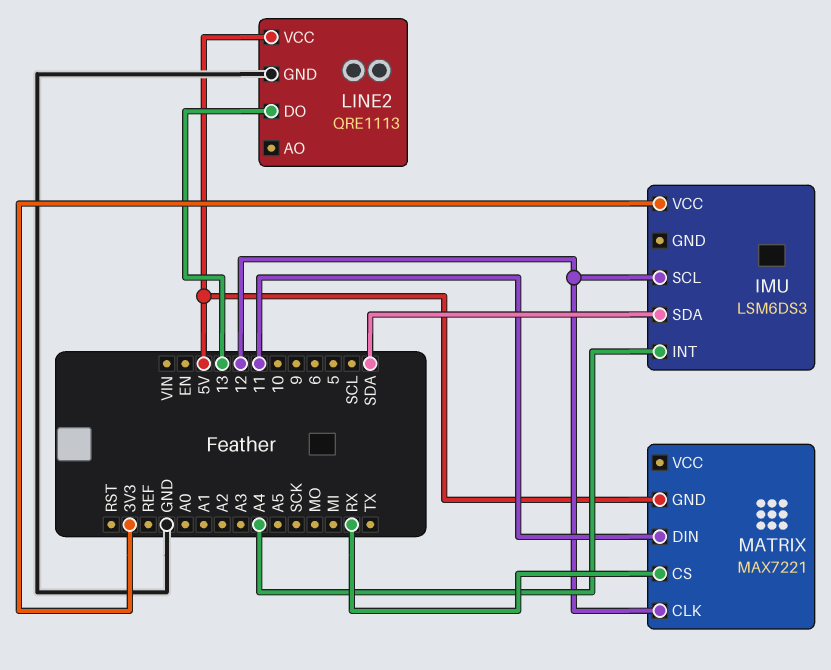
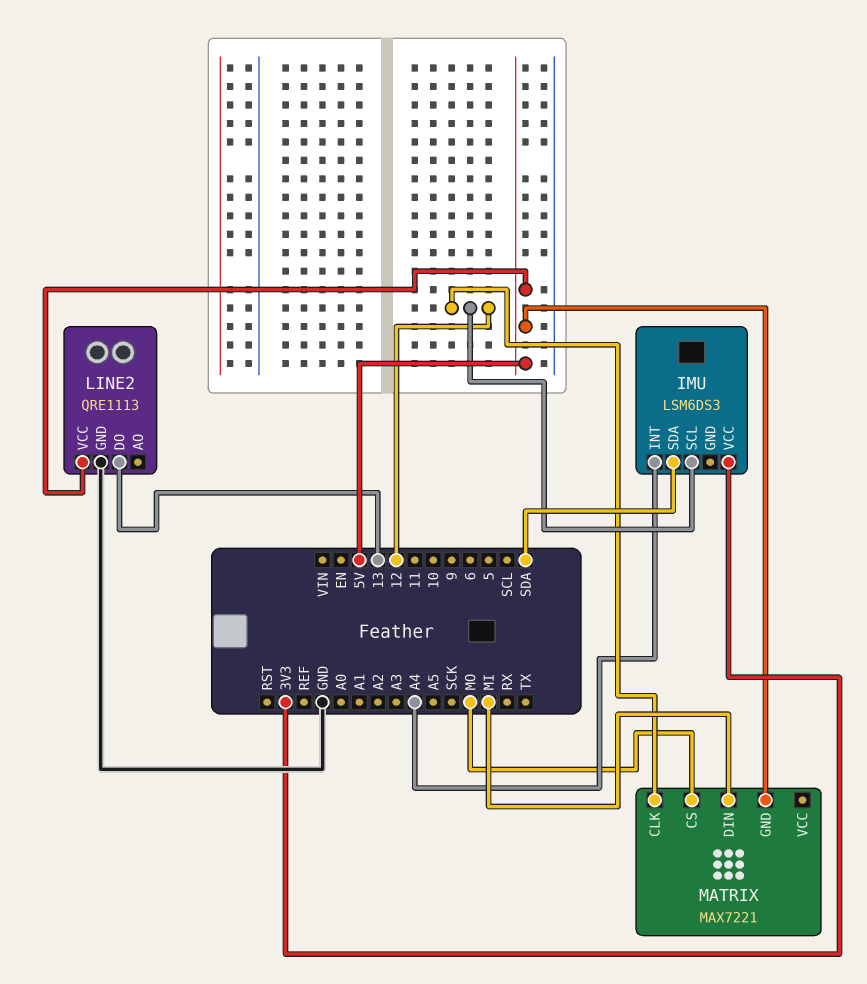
MATRIX pin CS: RX -> MO
MATRIX pin DIN: 11 -> MI

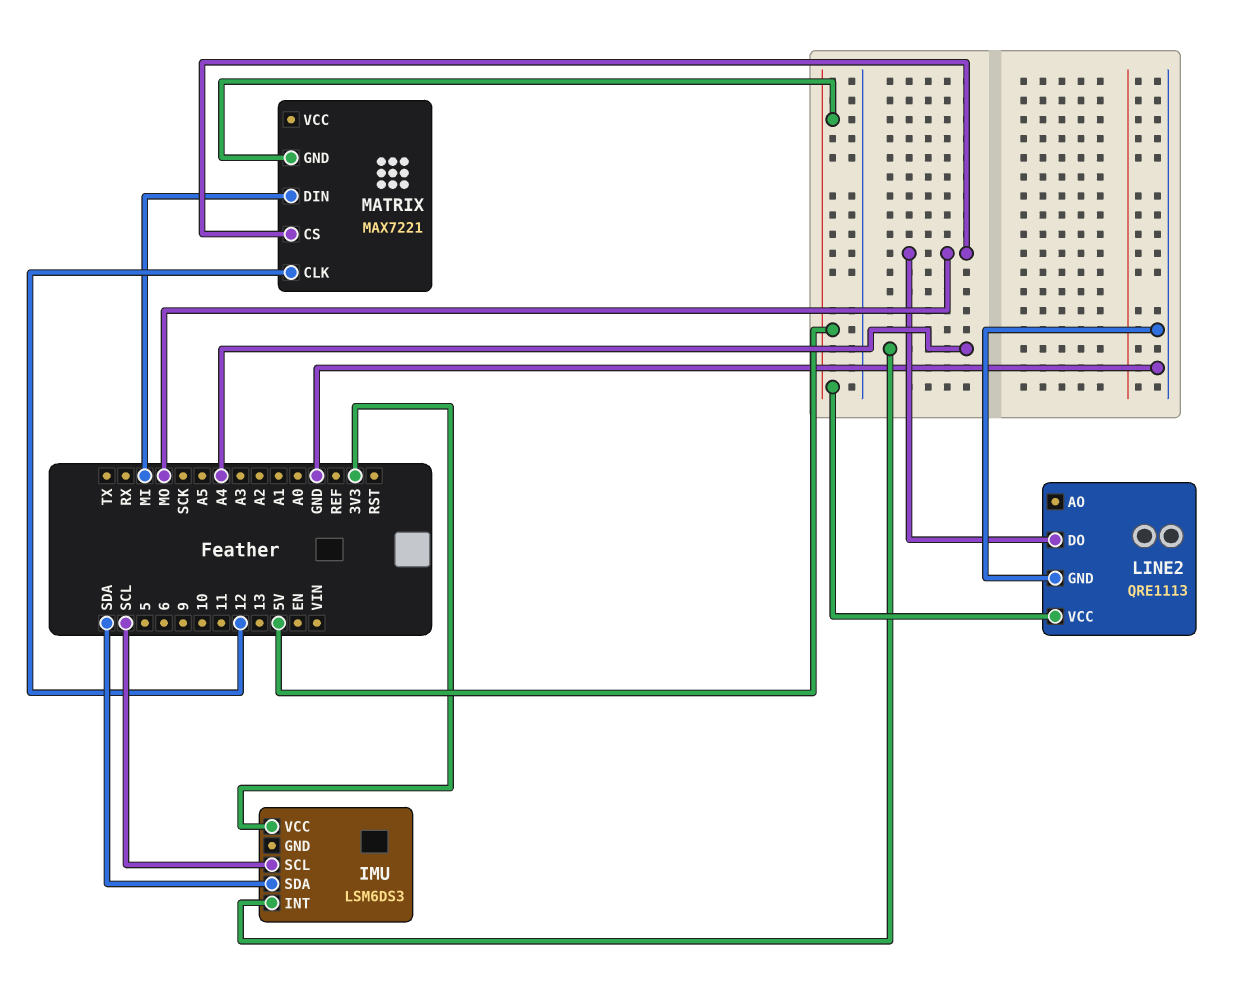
IMU pin SCL: 12 -> SCL
LINE2 pin DO: 13 -> MO

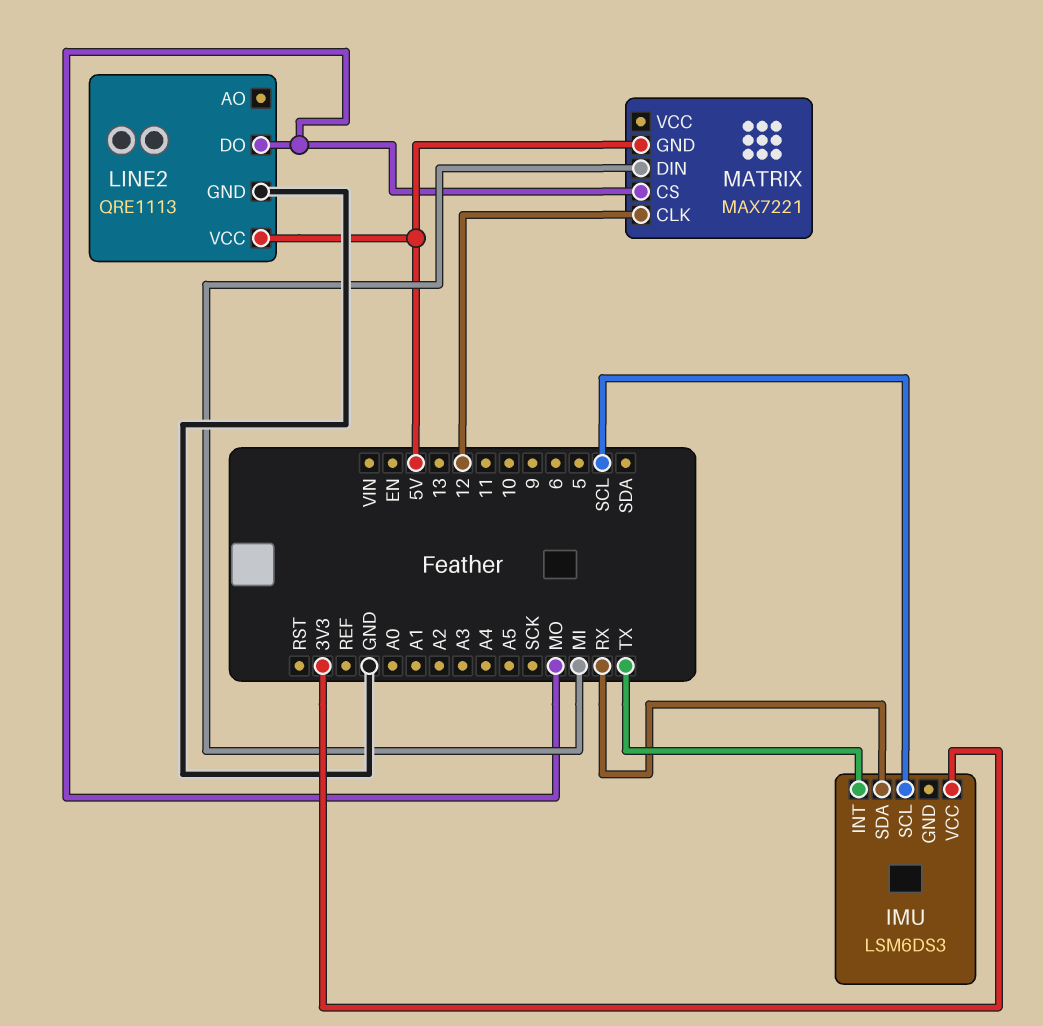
IMU pin INT: A4 -> TX
IMU pin SDA: SDA -> RX

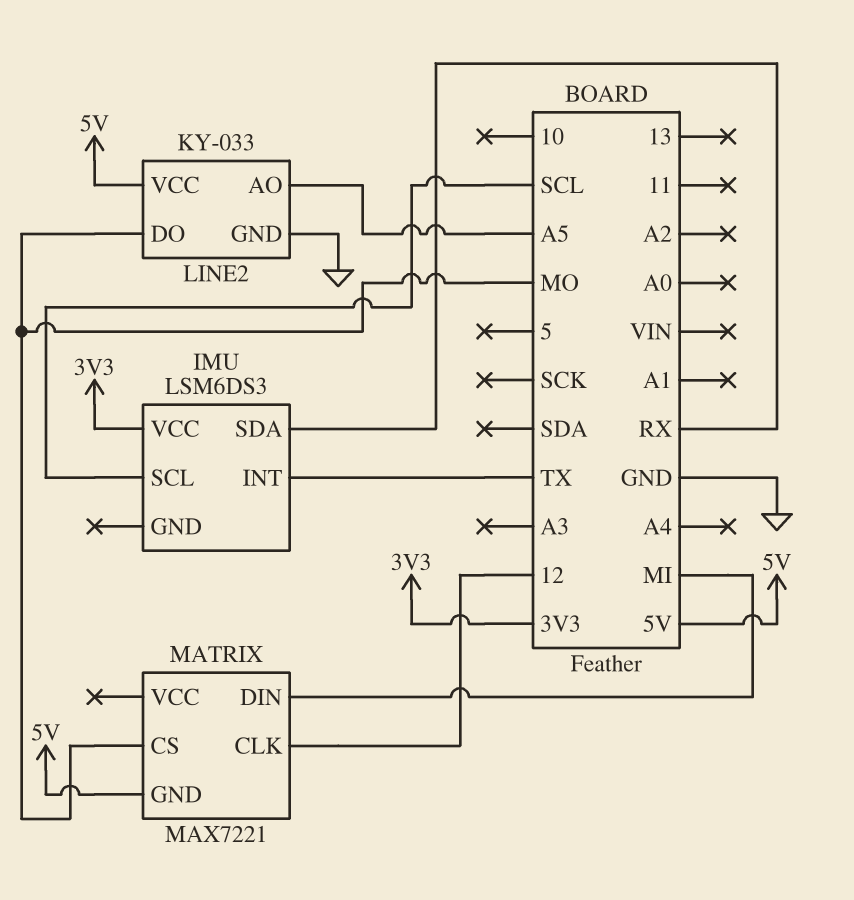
LINE2: QRE1113 -> KY-033
LINE2 pin AO: none -> A5

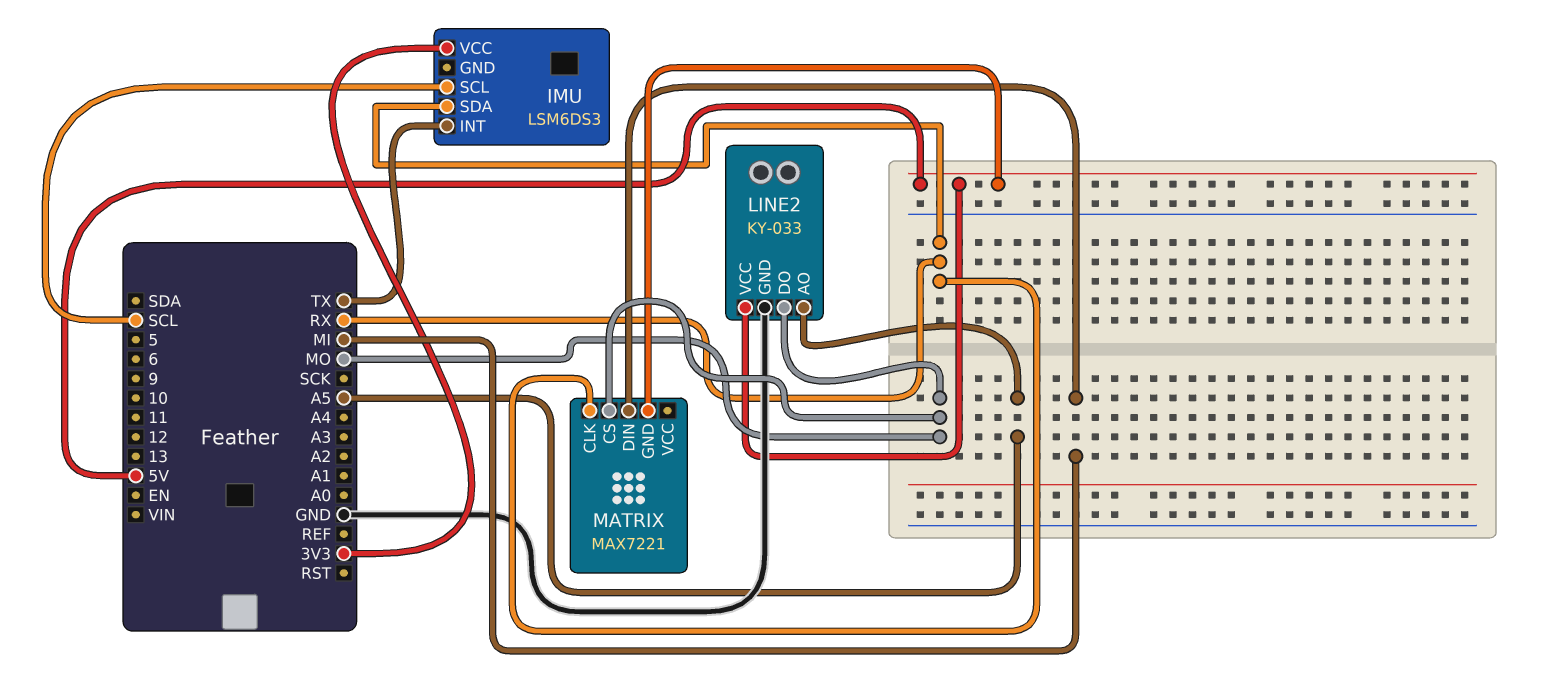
MATRIX pin CLK: 12 -> RX

